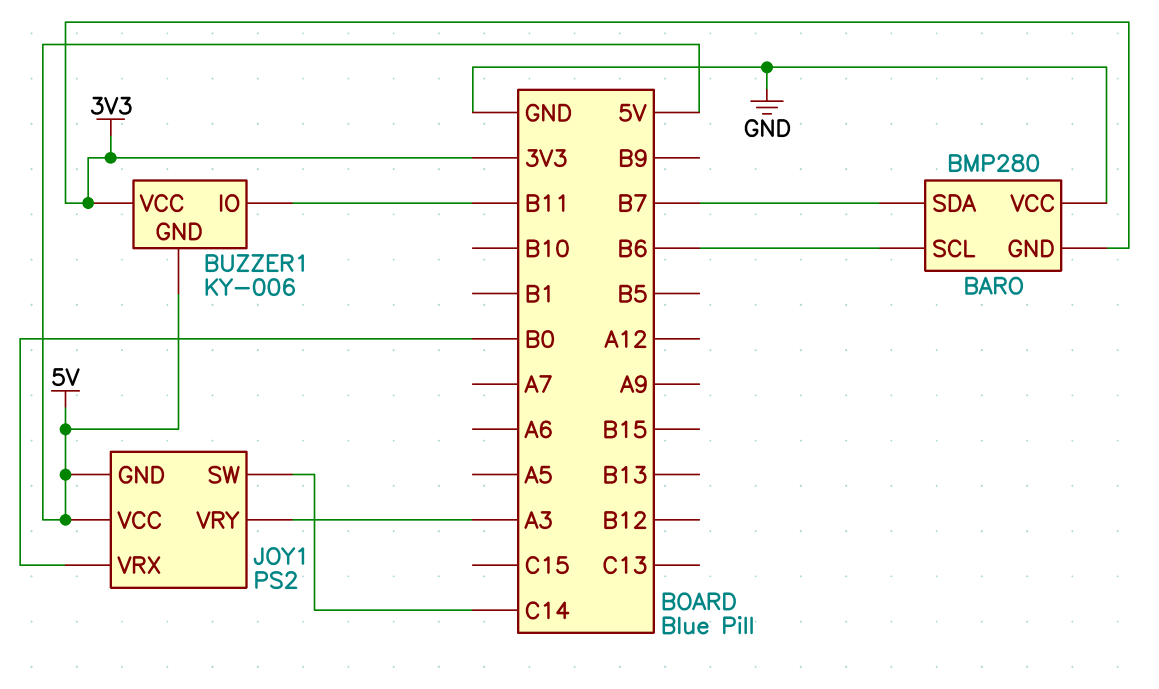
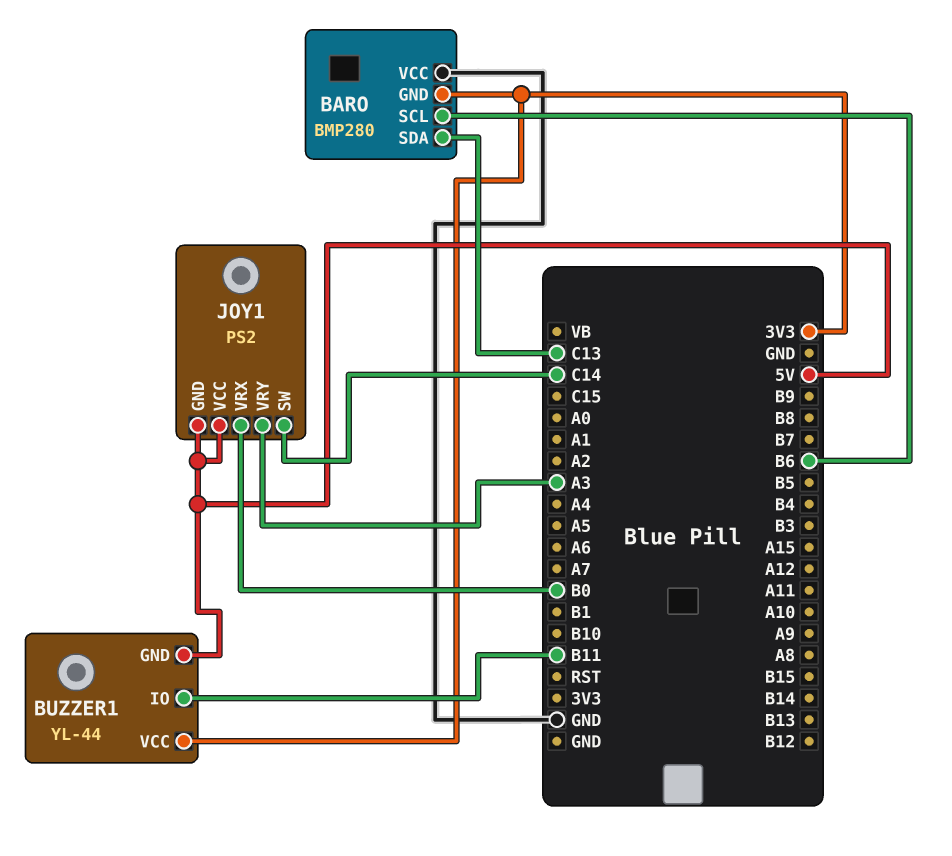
BARO pin SDA: B7 -> C13
BUZZER1: KY-006 -> YL-44

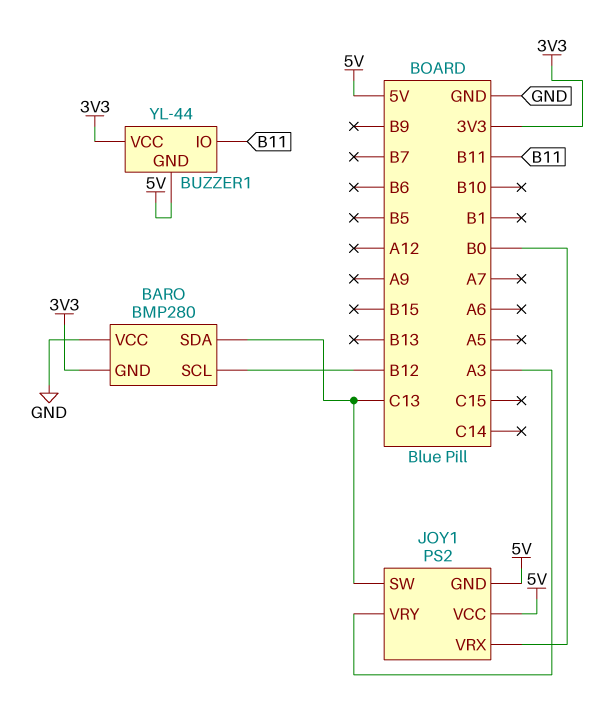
BARO pin SCL: B6 -> B12
JOY1 pin SW: C14 -> C13

